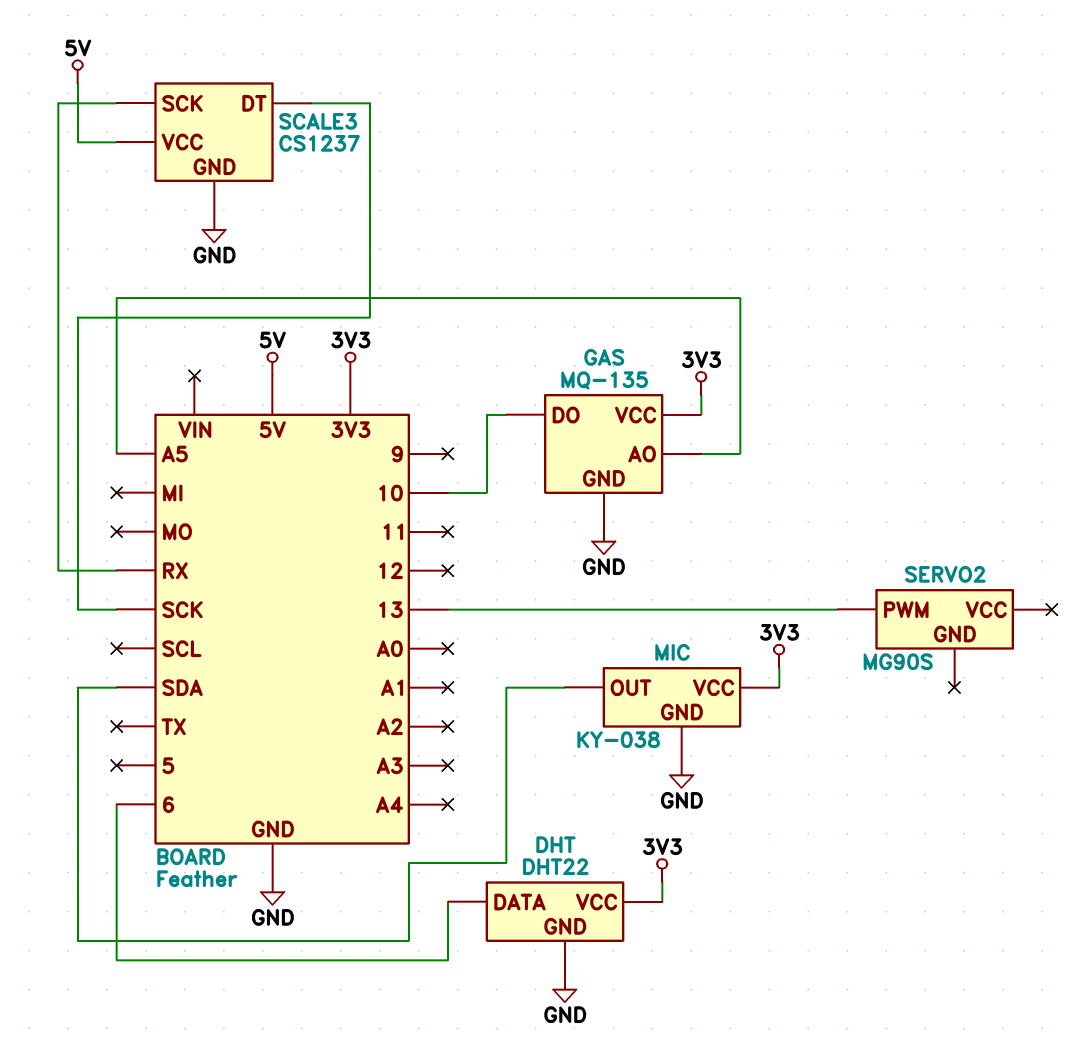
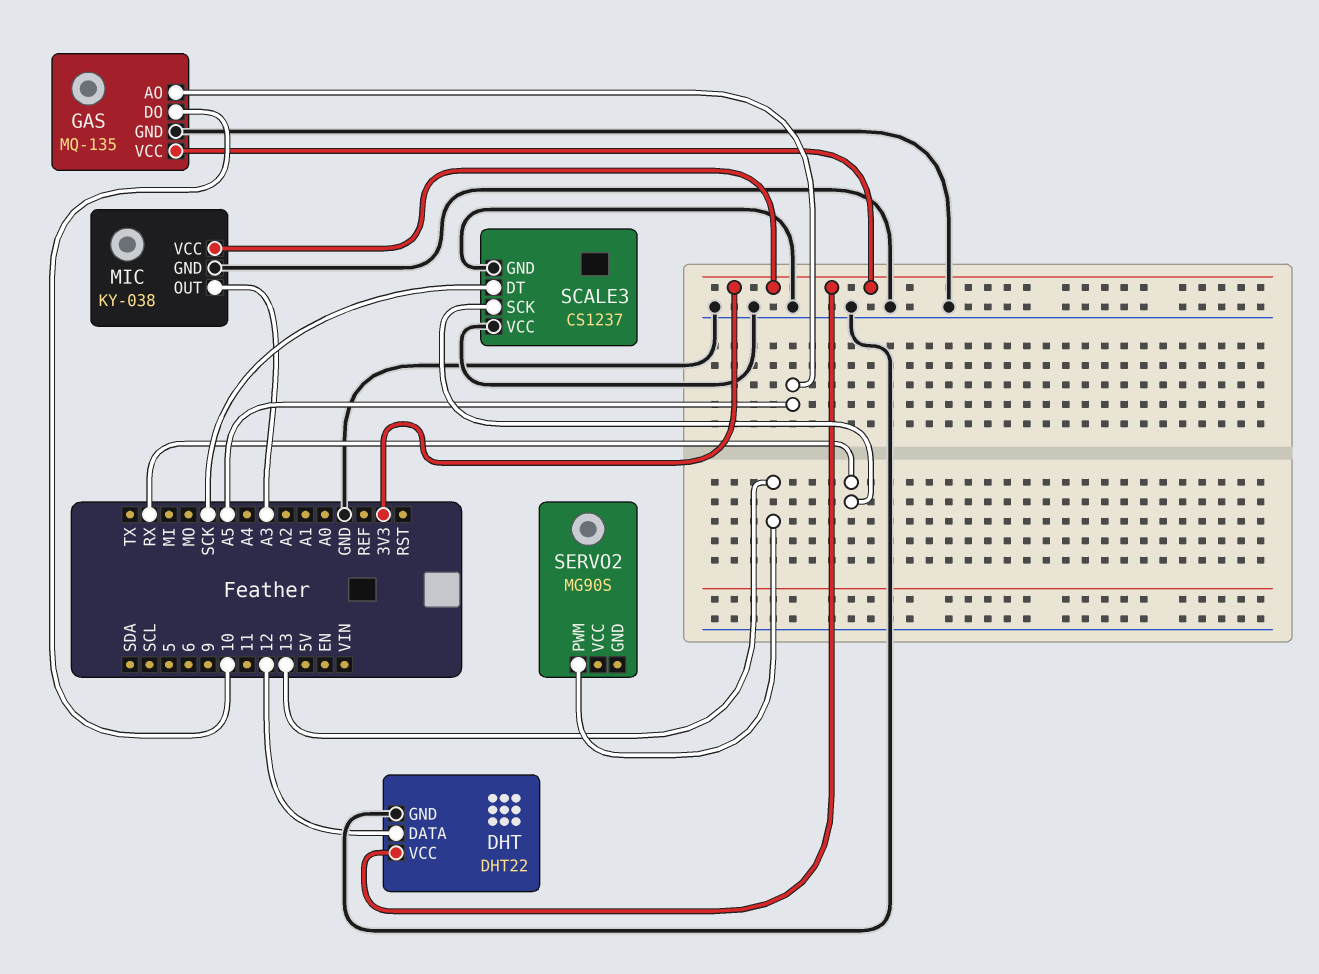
DHT pin DATA: 6 -> 12
MIC pin OUT: SDA -> A3
SCALE3 pin VCC: 5V -> GND

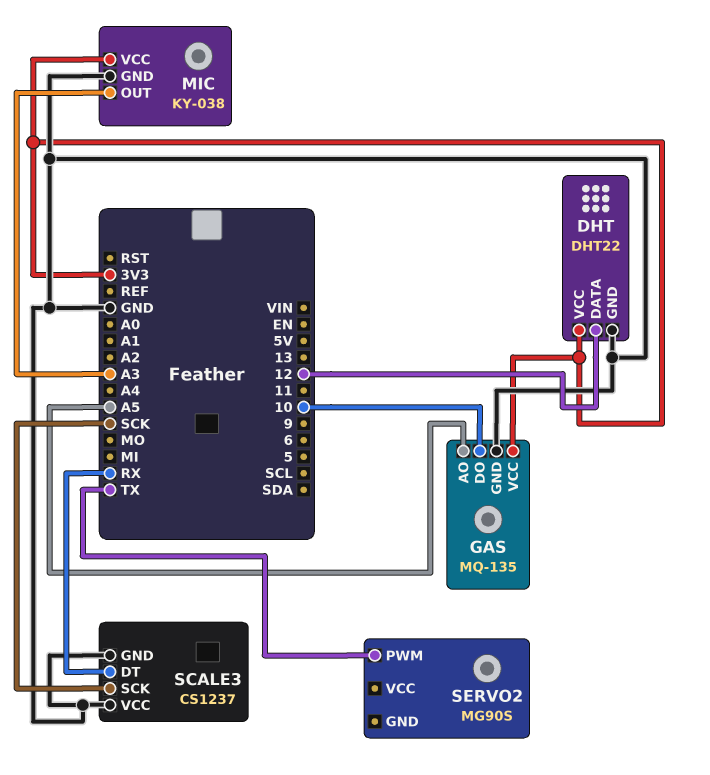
SCALE3 pin DT: SCK -> RX
SCALE3 pin SCK: RX -> SCK
SERVO2 pin PWM: 13 -> TX

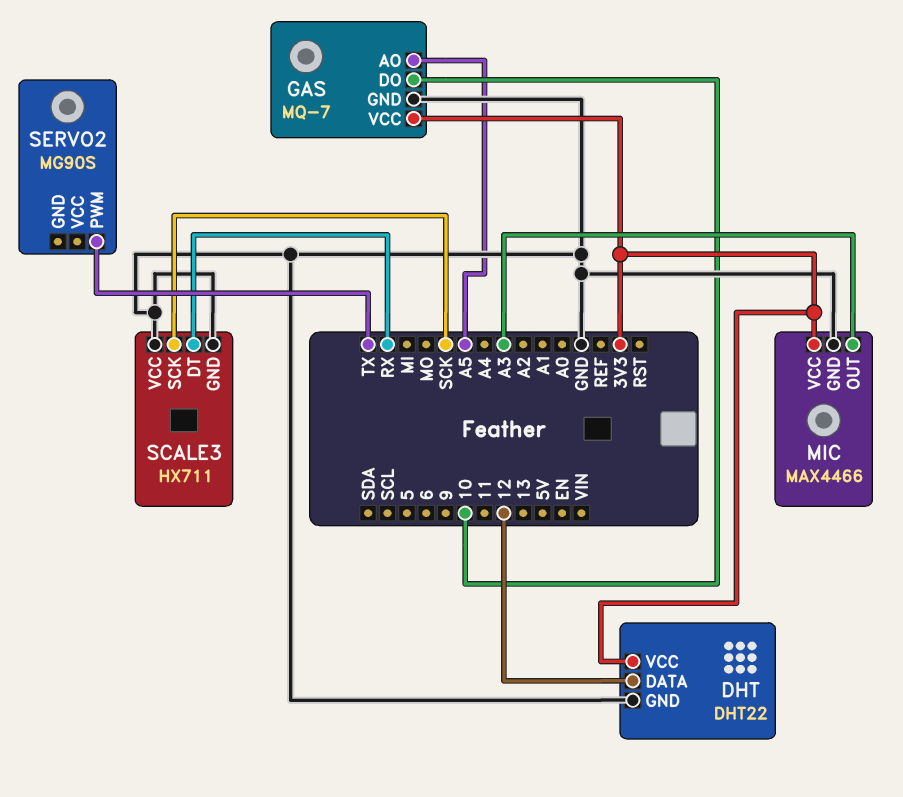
GAS: MQ-135 -> MQ-7
MIC: KY-038 -> MAX4466
SCALE3: CS1237 -> HX711

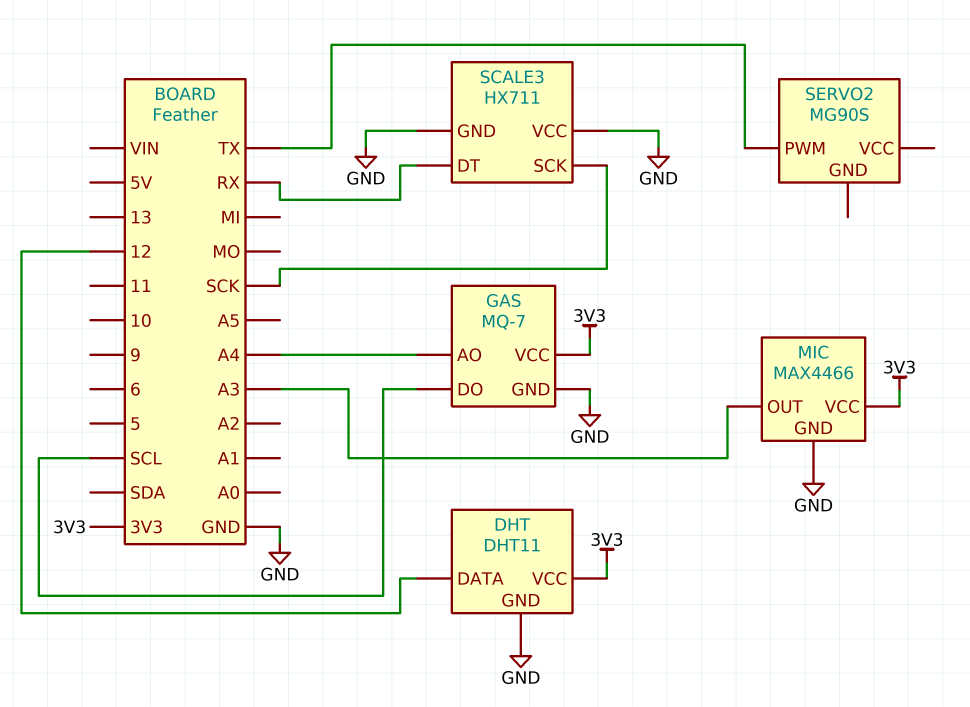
DHT: DHT22 -> DHT11
GAS pin AO: A5 -> A4
GAS pin DO: 10 -> SCL

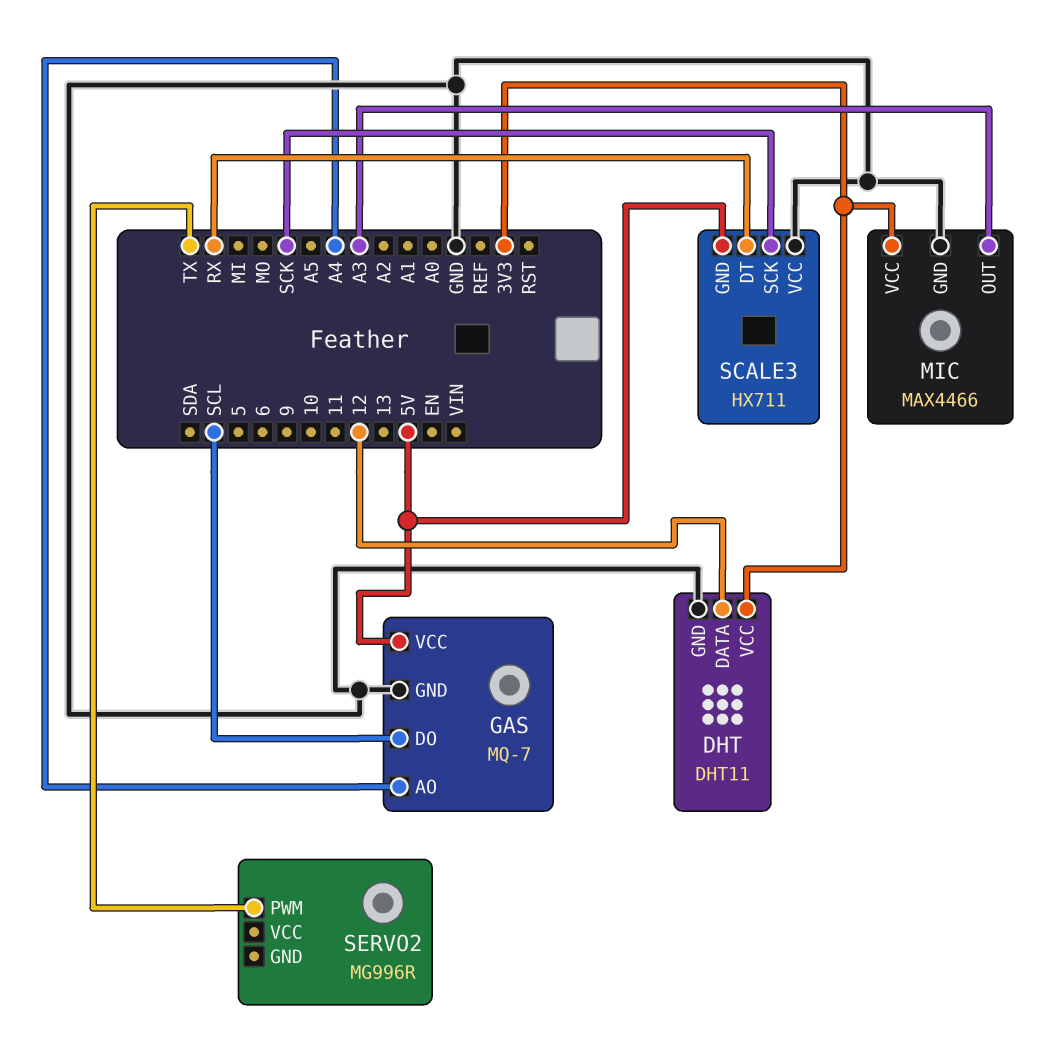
GAS pin VCC: 3V3 -> 5V
SCALE3 pin GND: GND -> 5V
SERVO2: MG90S -> MG996R

